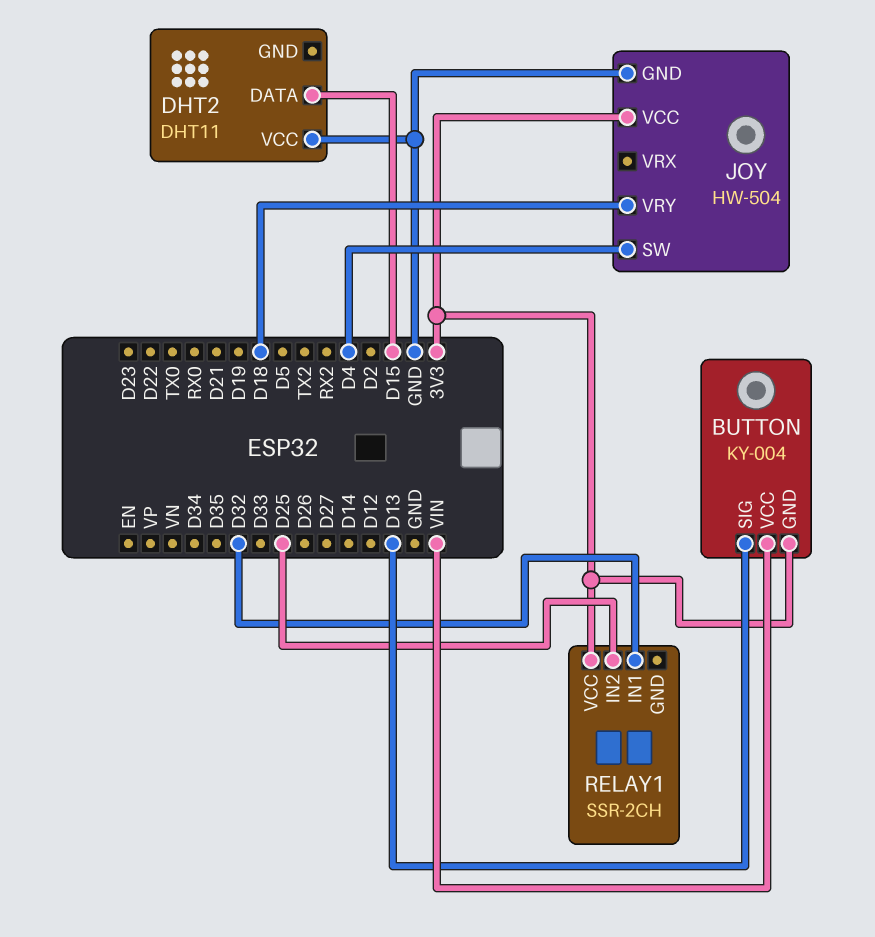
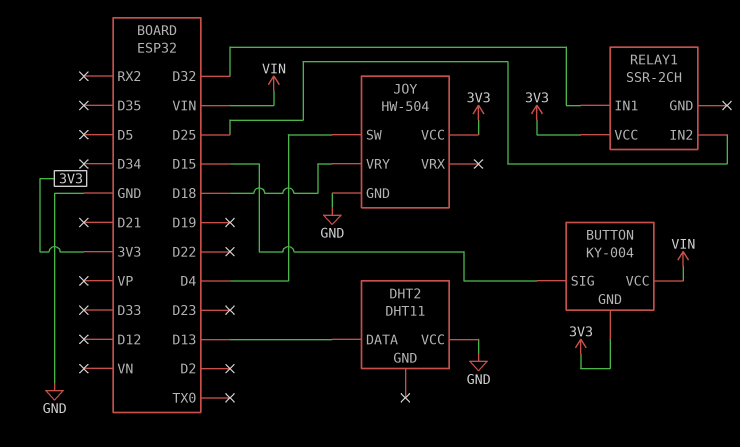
BUTTON pin SIG: D13 -> D15
DHT2 pin DATA: D15 -> D13

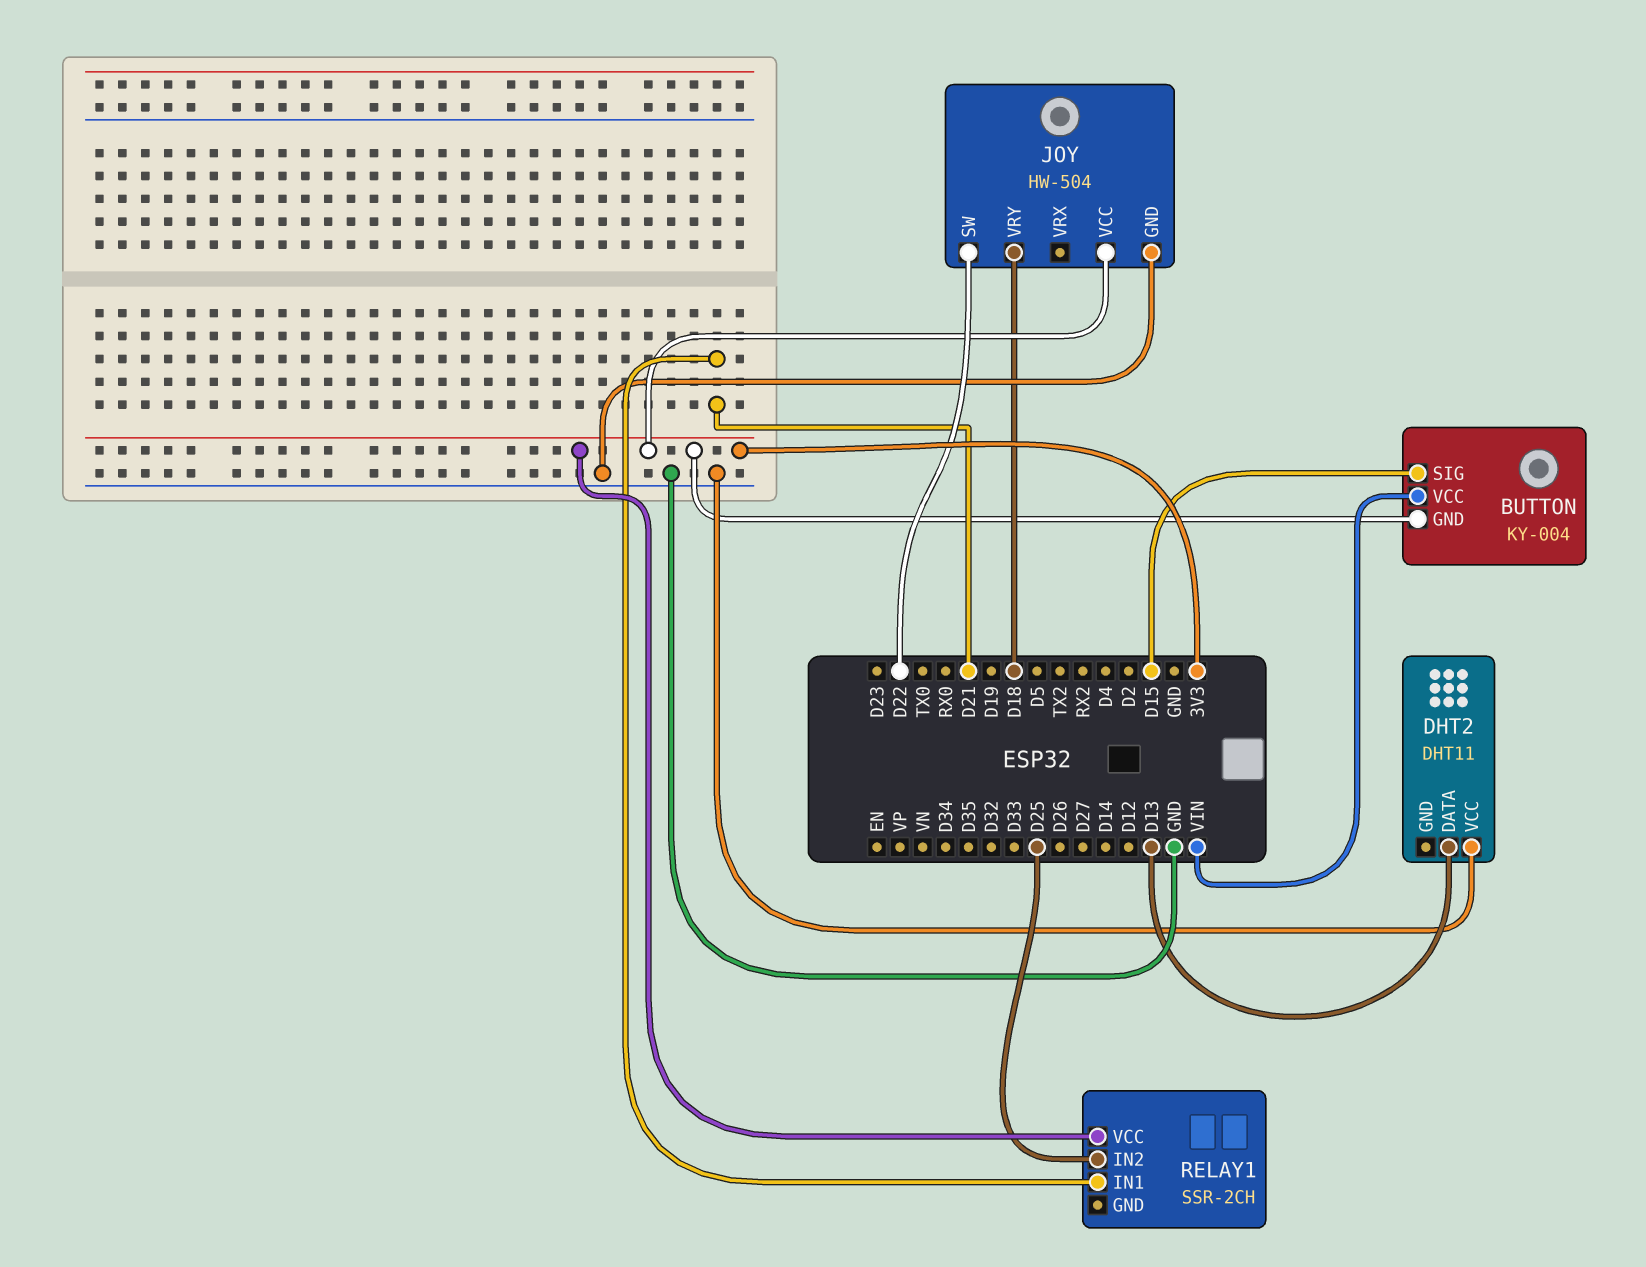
JOY pin SW: D4 -> D22
RELAY1 pin IN1: D32 -> D21

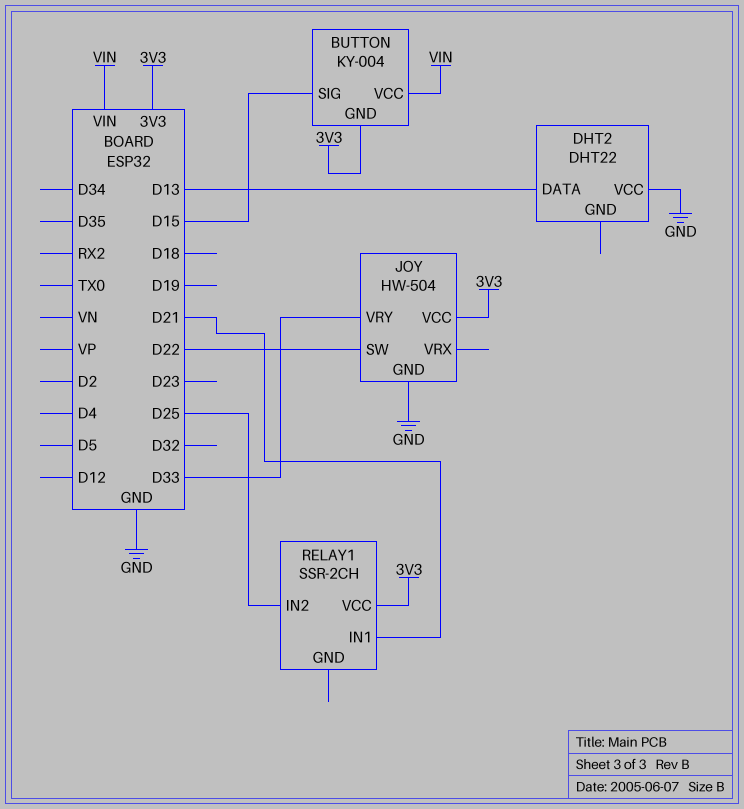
DHT2: DHT11 -> DHT22
JOY pin VRY: D18 -> D33

